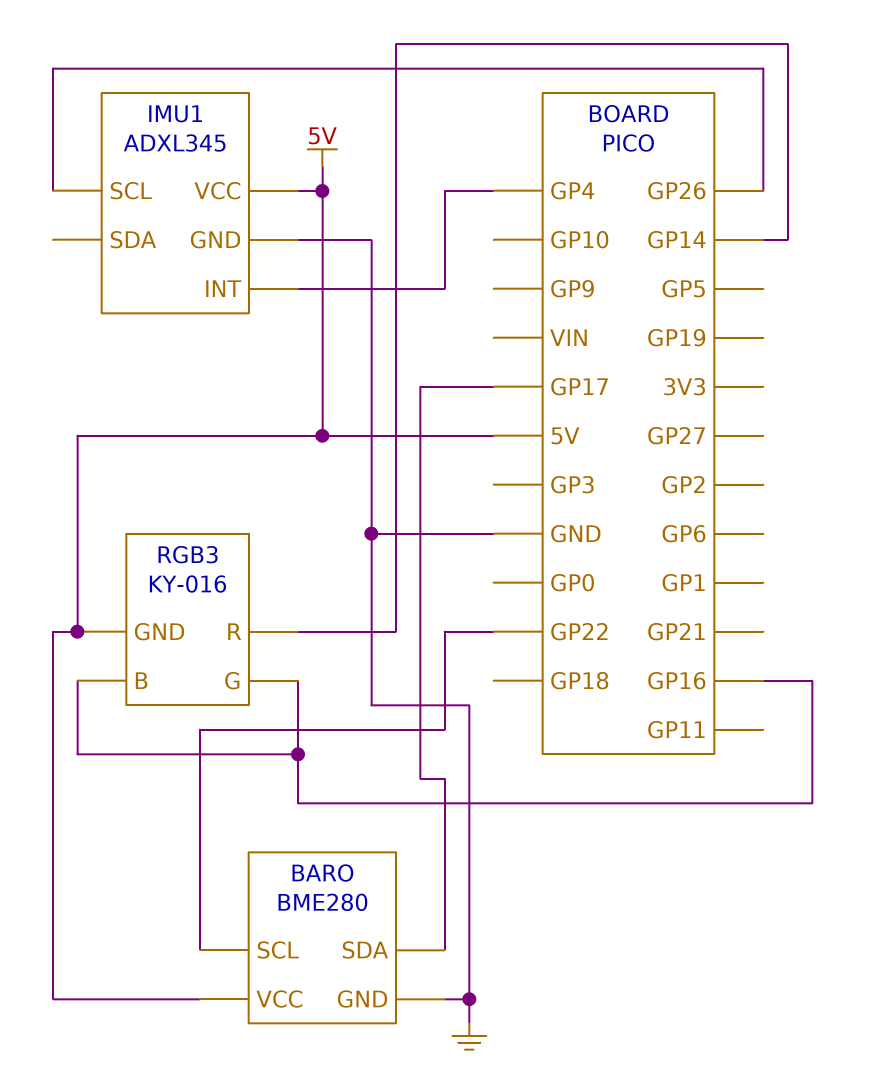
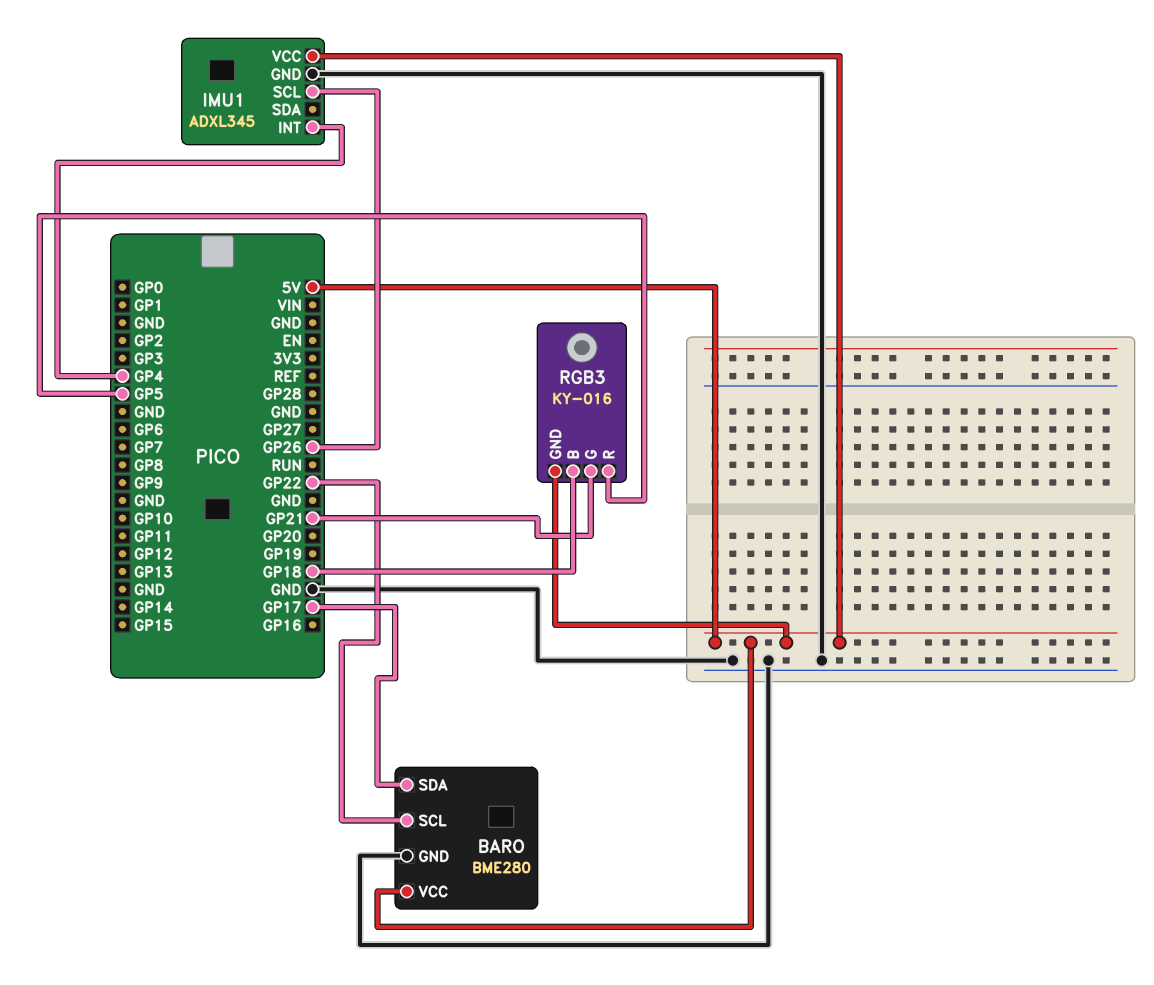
RGB3 pin B: GP16 -> GP18
RGB3 pin G: GP16 -> GP21
RGB3 pin R: GP14 -> GP5

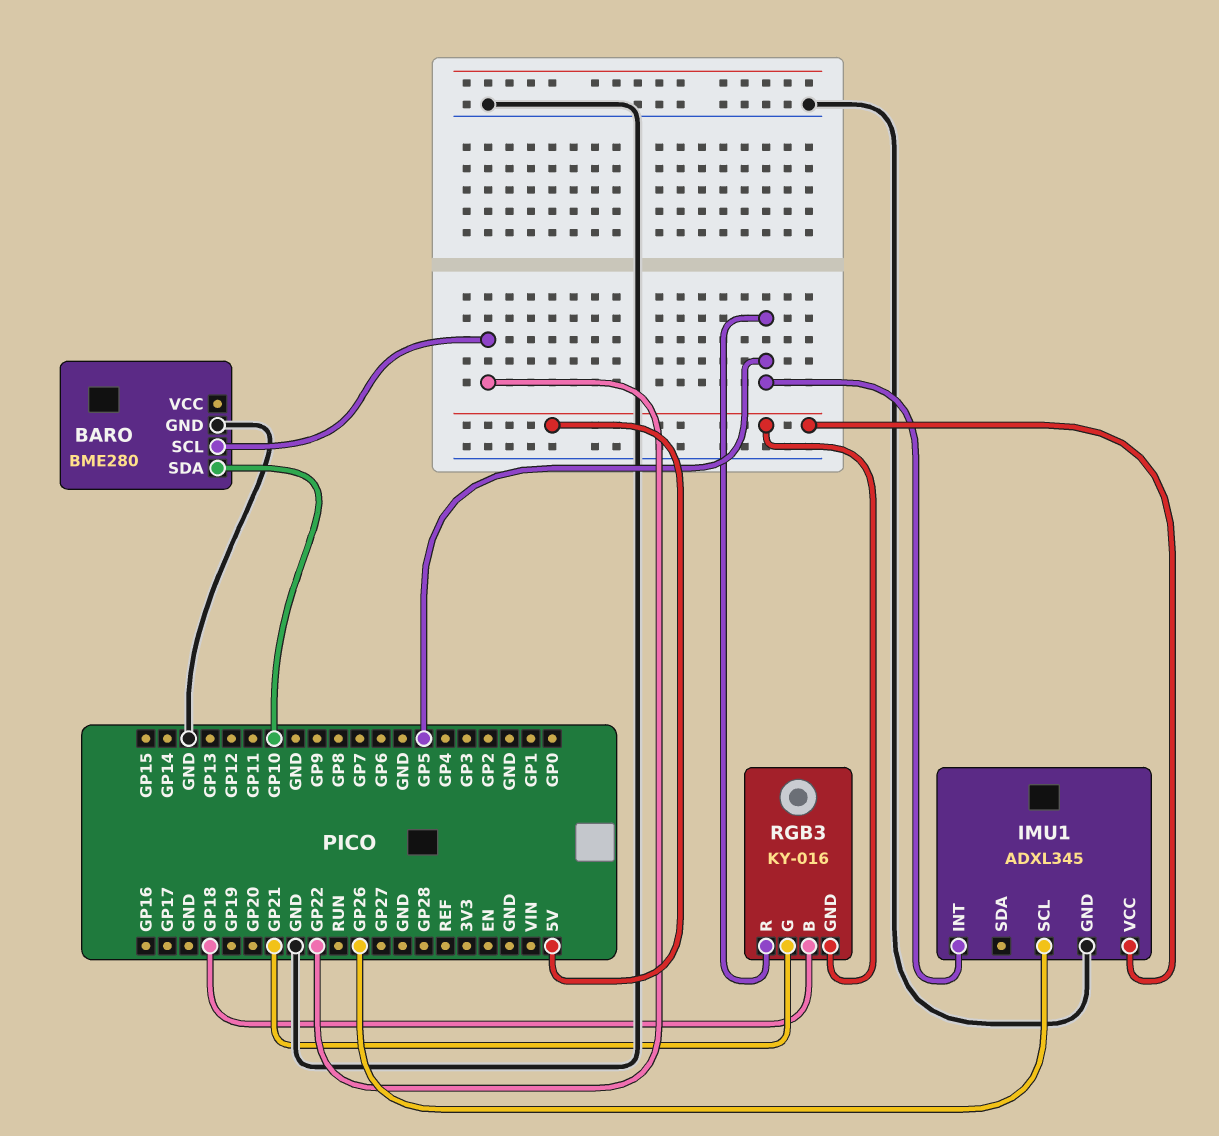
BARO pin SDA: GP17 -> GP10
BARO pin VCC: 5V -> none
IMU1 pin INT: GP4 -> GP5

